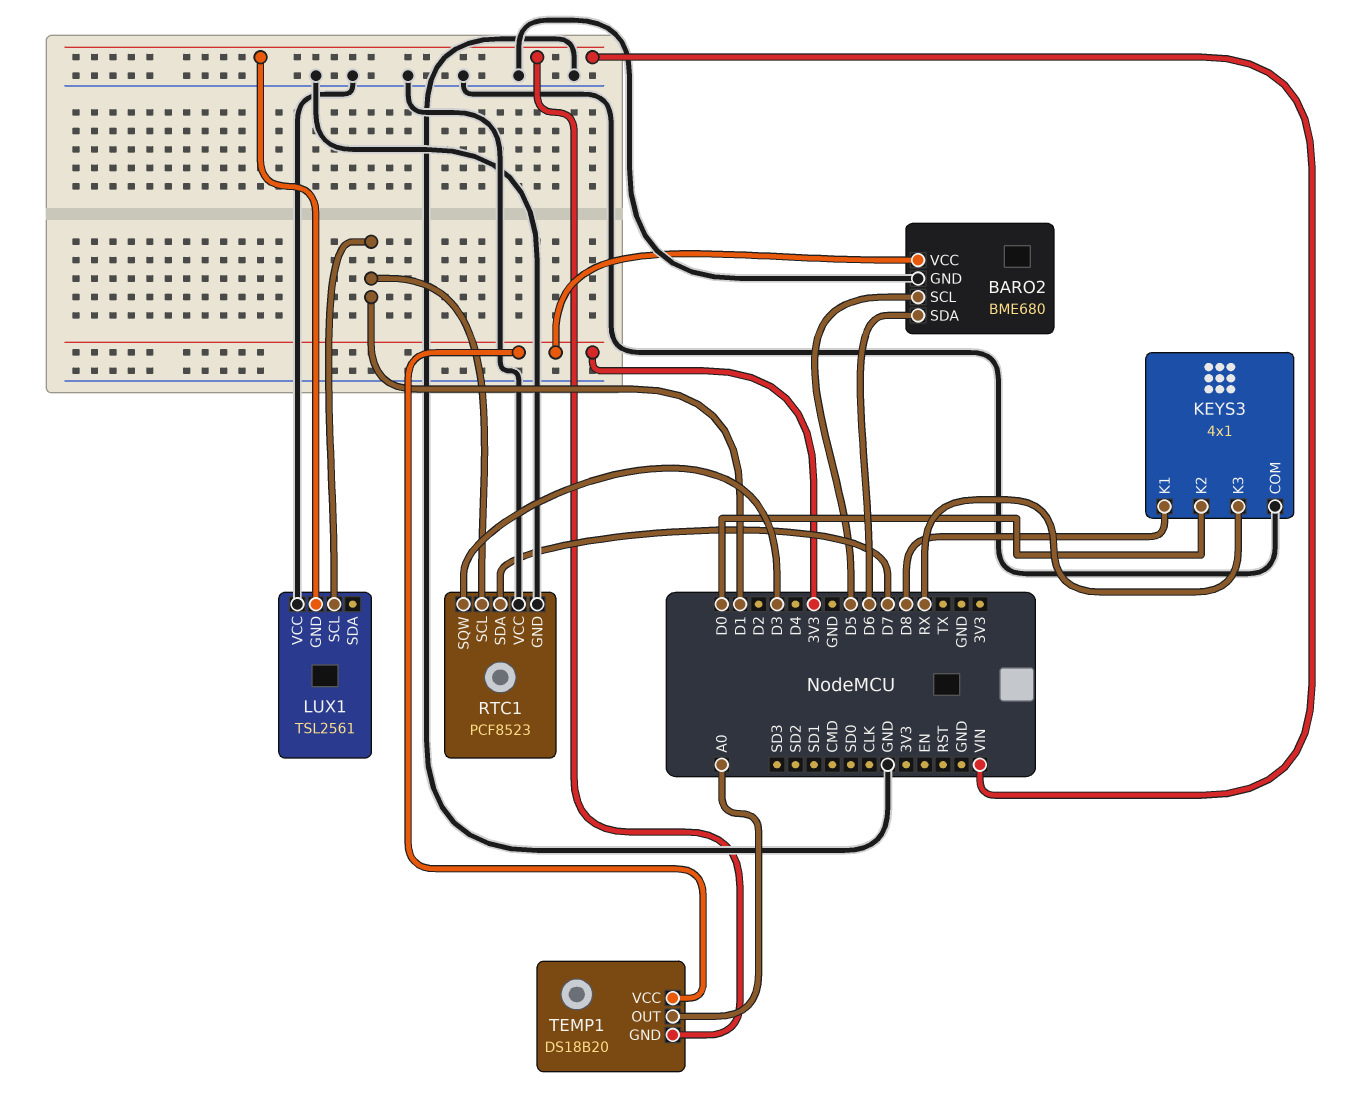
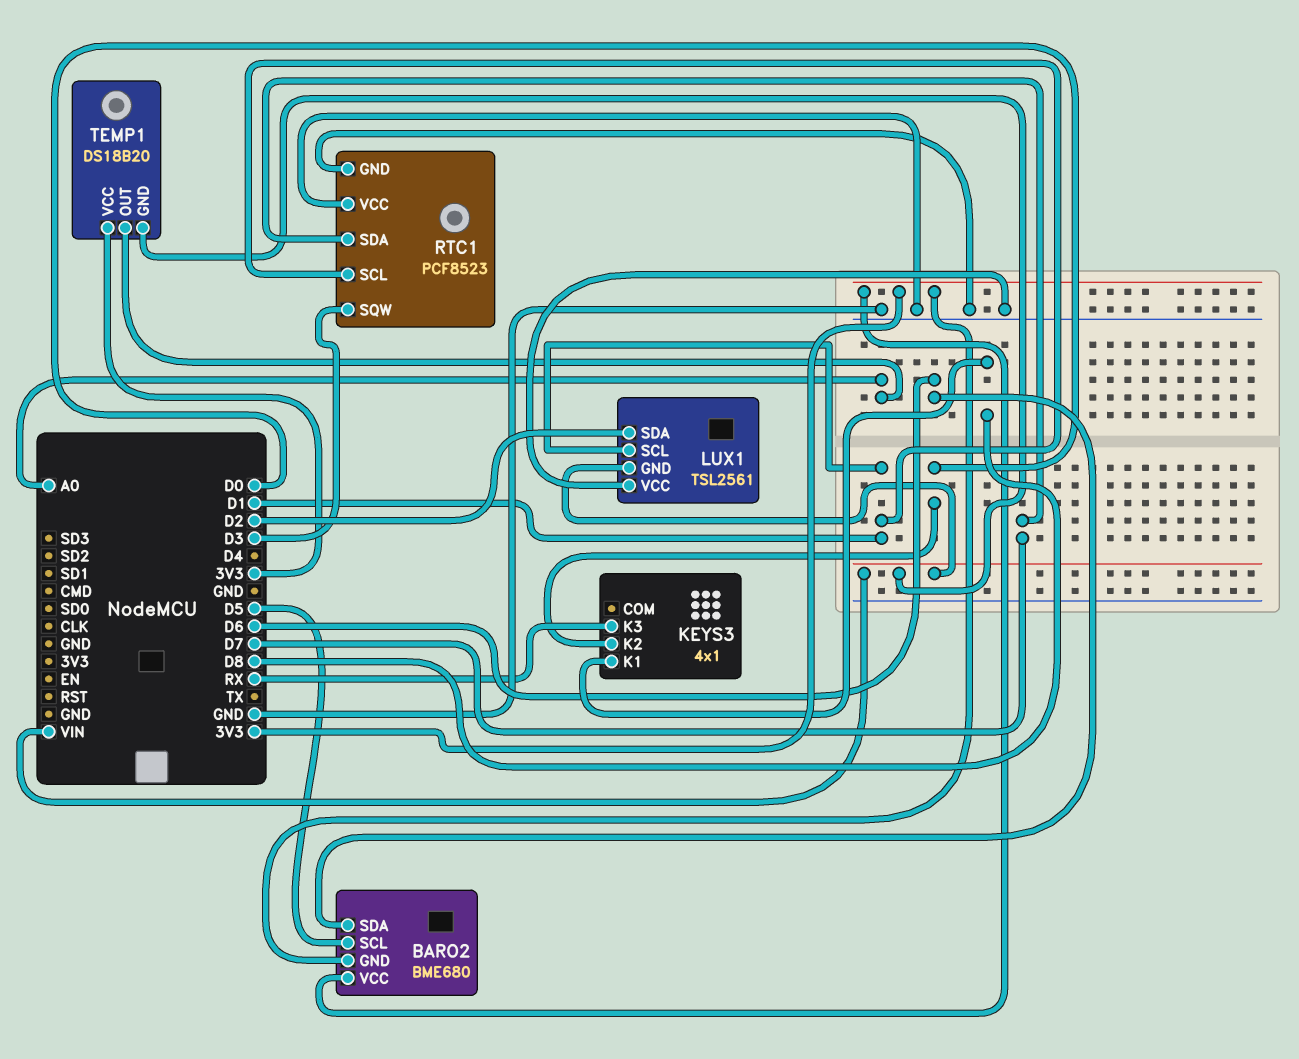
BARO2 pin GND: GND -> 3V3
KEYS3 pin COM: GND -> none
LUX1 pin SDA: none -> D2

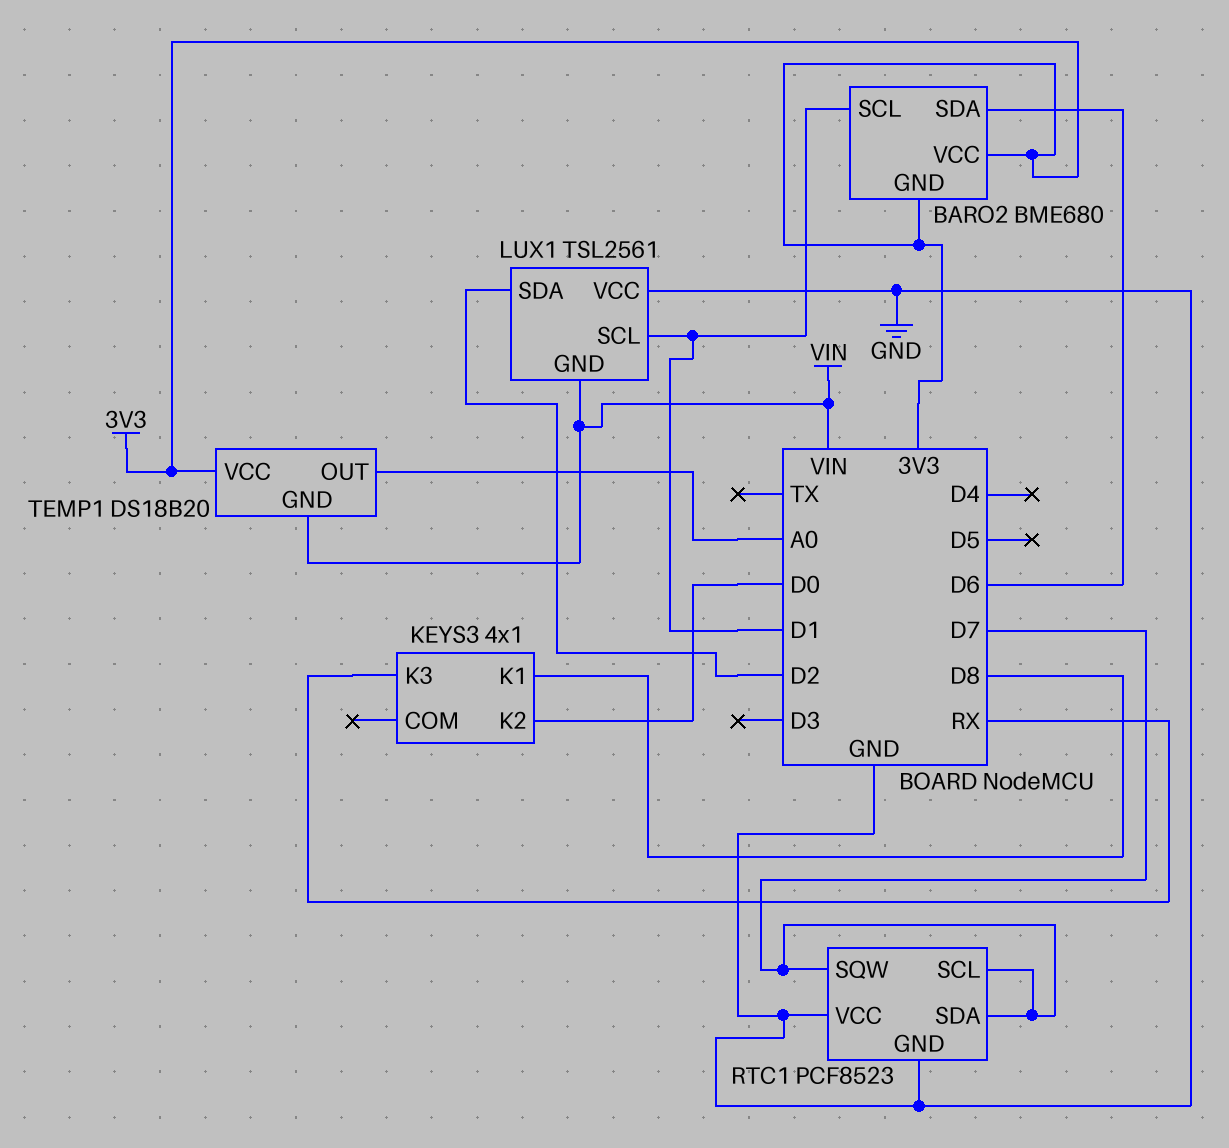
BARO2 pin SCL: D5 -> D1
RTC1 pin SCL: D1 -> D7
RTC1 pin SQW: D3 -> D7

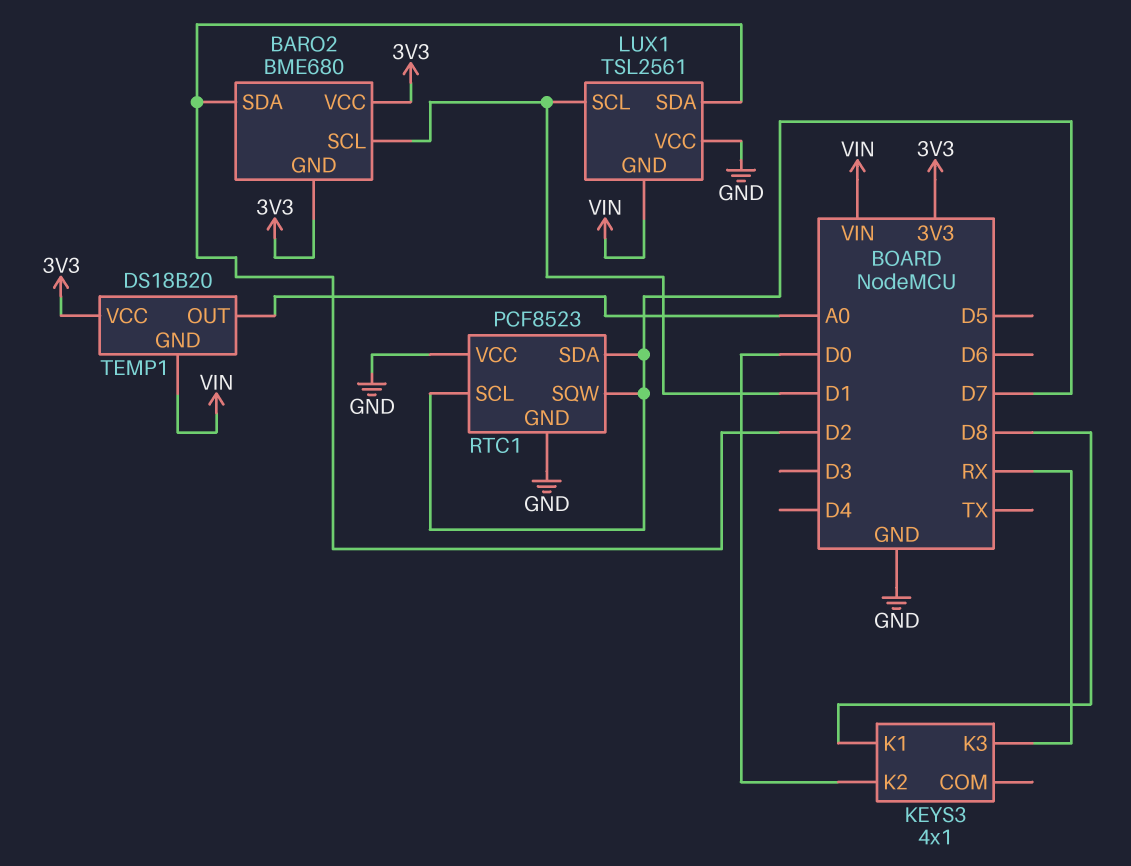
BARO2 pin SDA: D6 -> D2

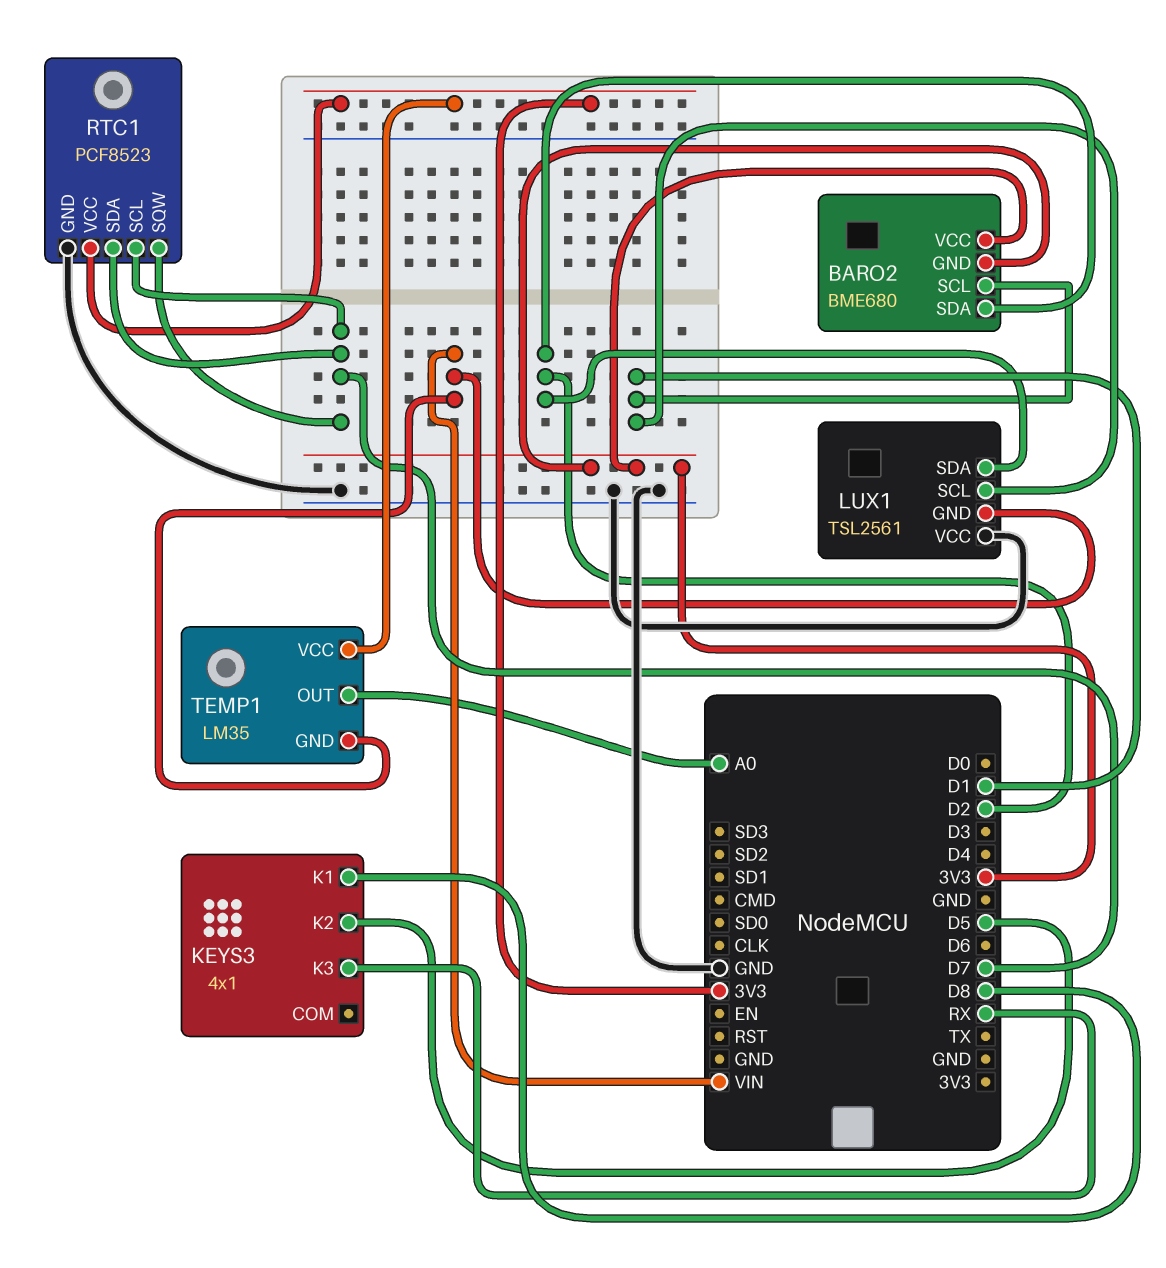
KEYS3 pin K2: D0 -> D5
RTC1 pin VCC: GND -> 3V3
TEMP1: DS18B20 -> LM35

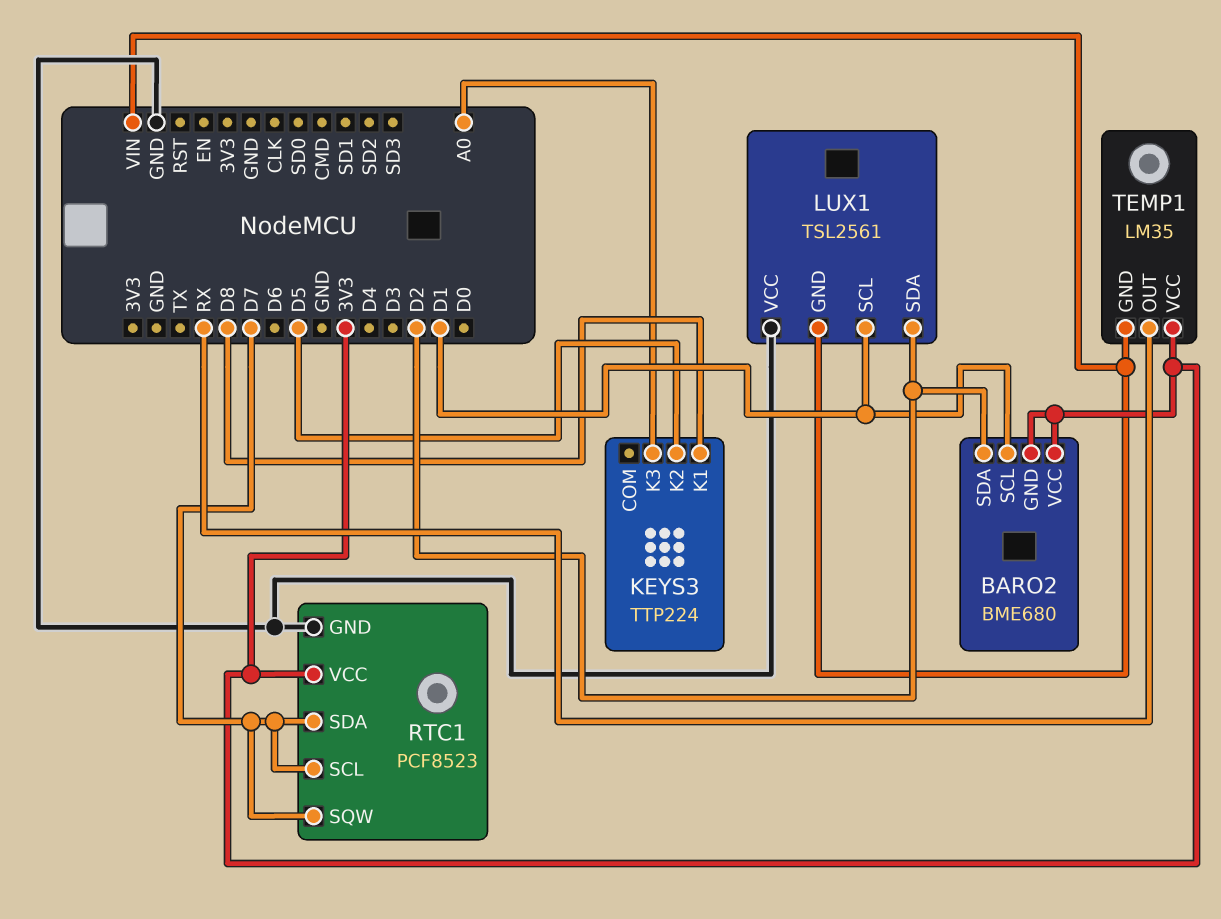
KEYS3: 4x1 -> TTP224
KEYS3 pin K3: RX -> A0
TEMP1 pin OUT: A0 -> RX

